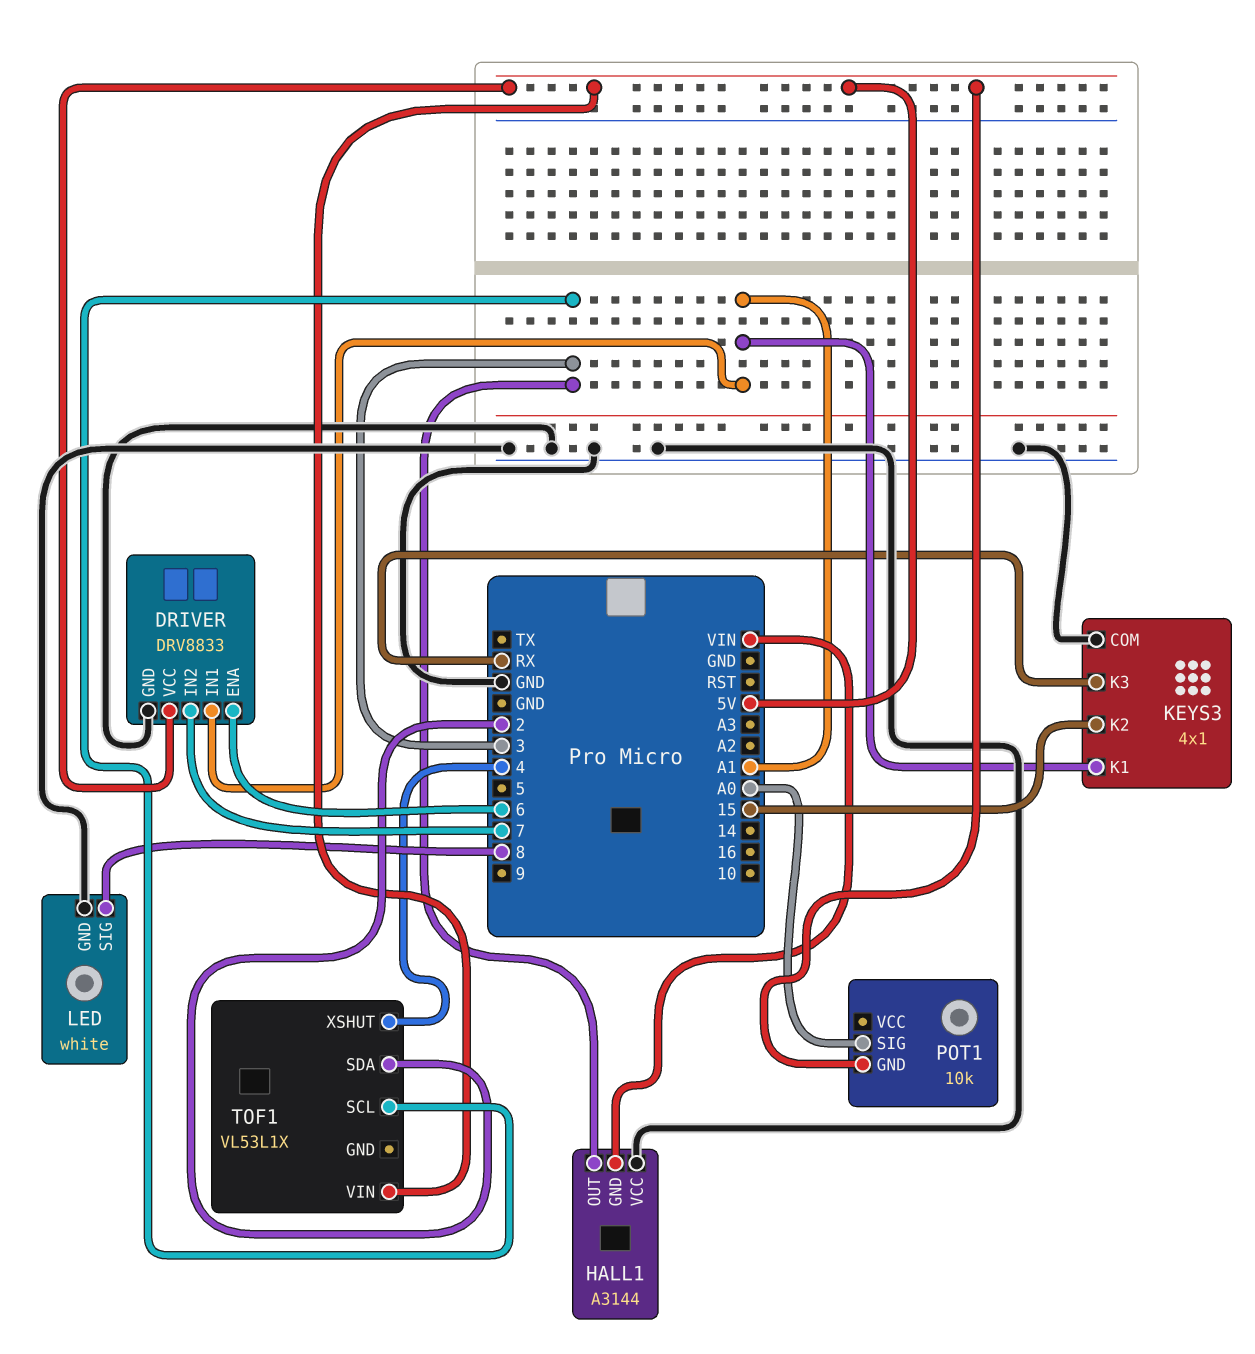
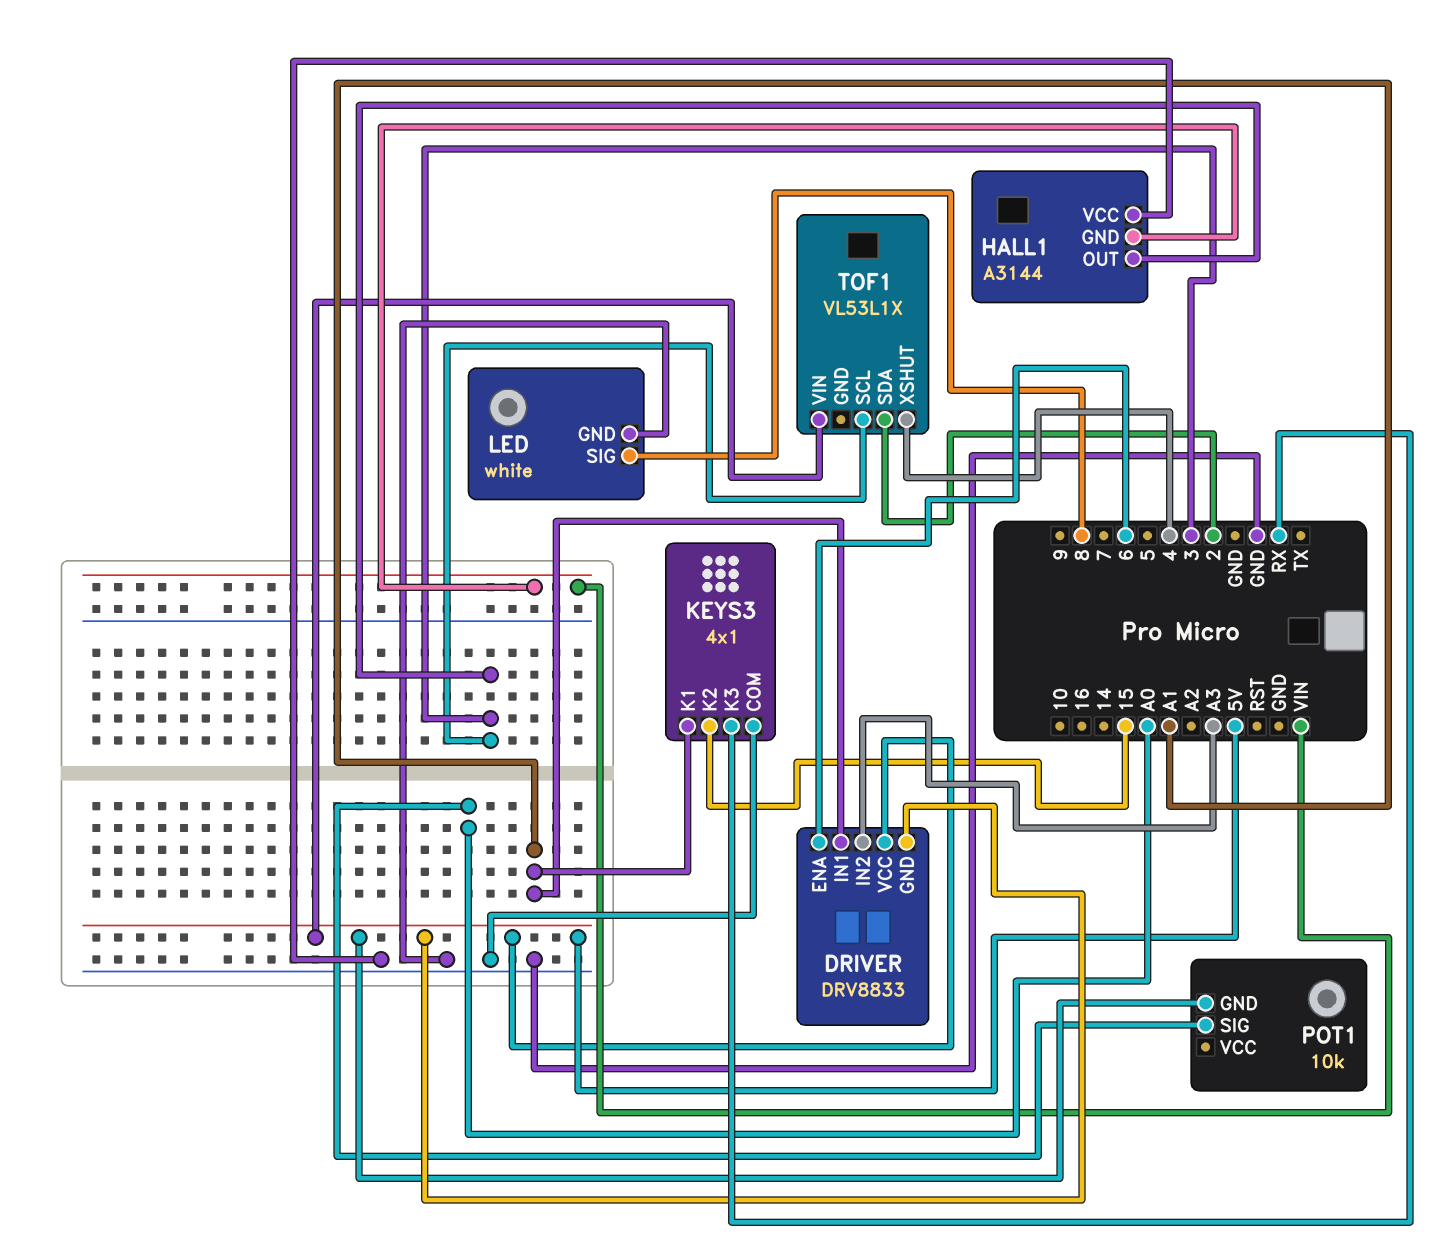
DRIVER pin GND: GND -> 5V
DRIVER pin IN2: 7 -> A3

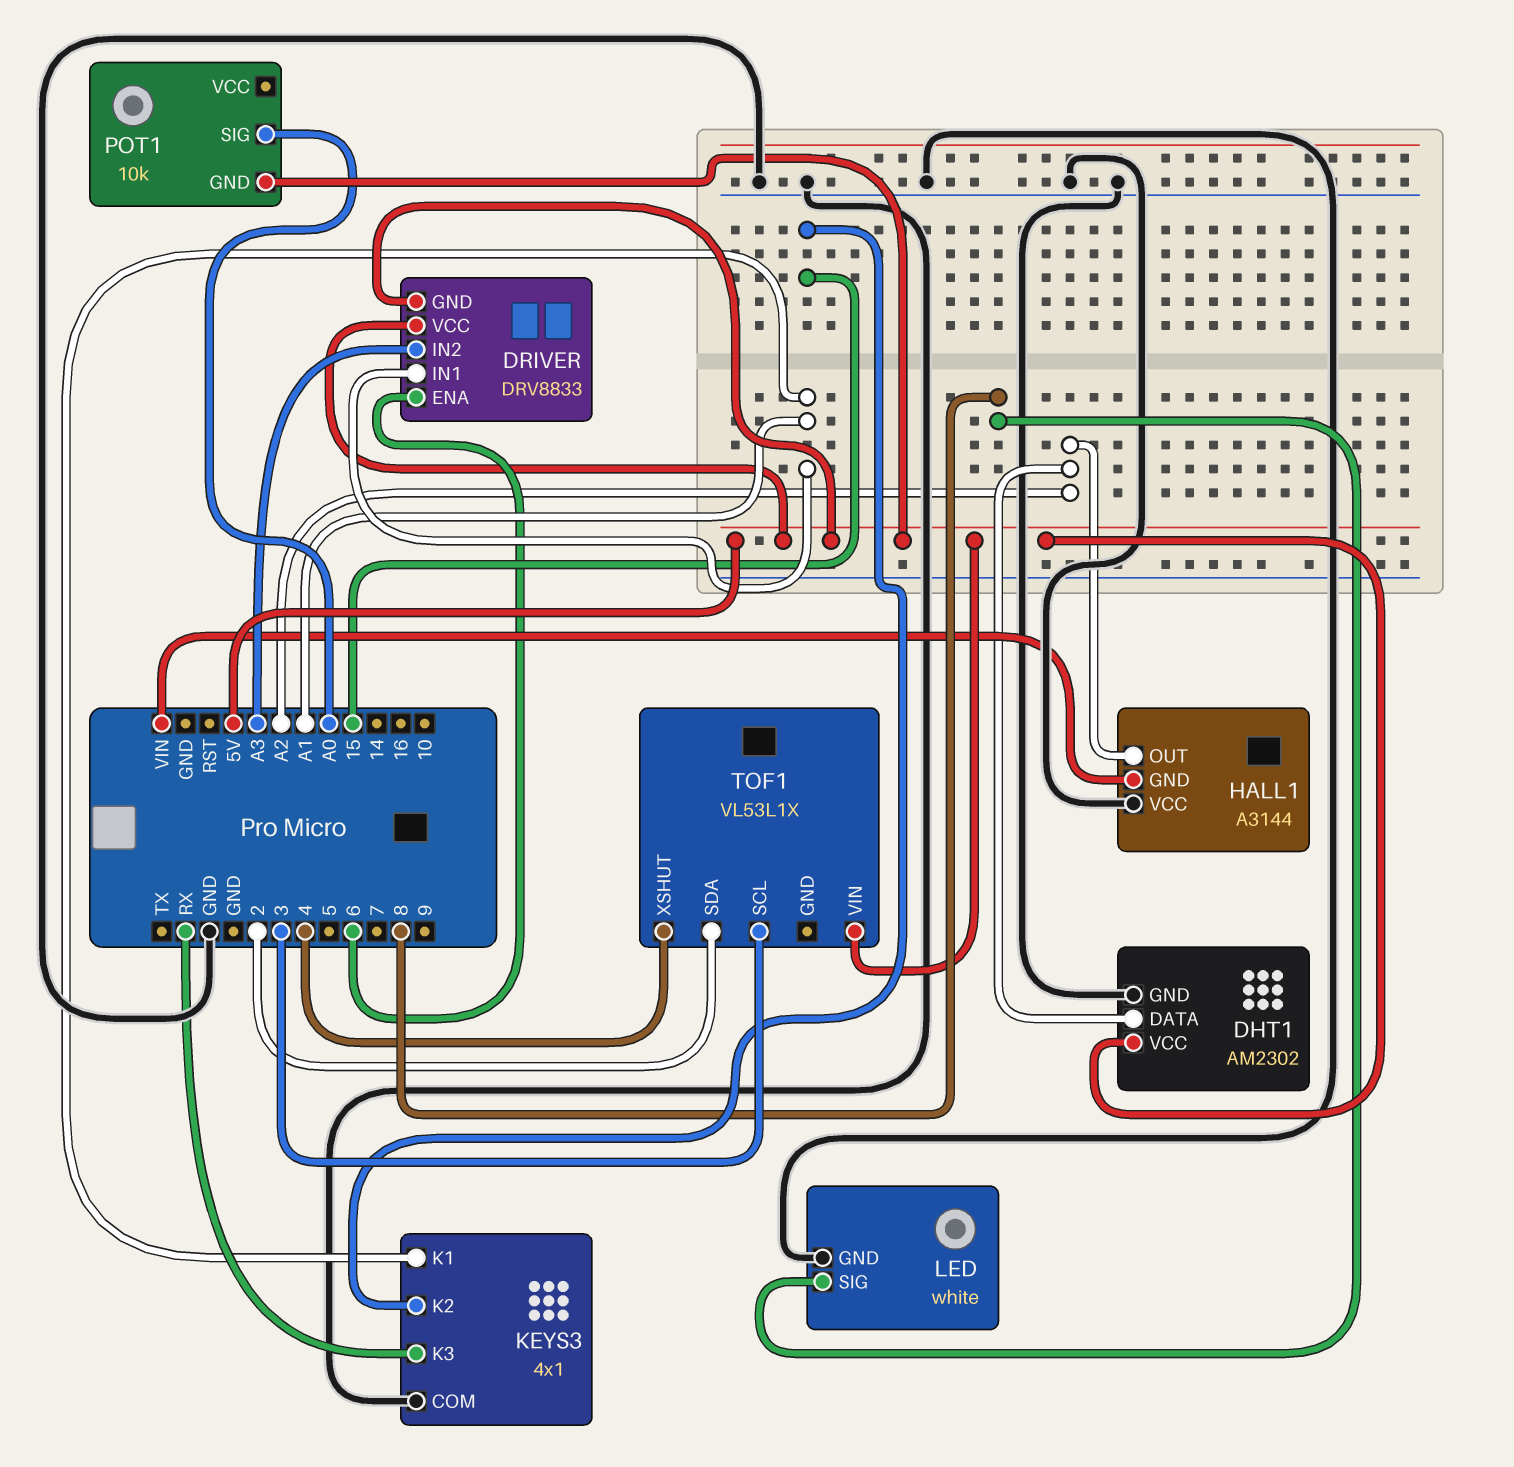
DHT1: none -> AM2302
DHT1 pin DATA: none -> A2
DHT1 pin GND: none -> GND
DHT1 pin VCC: none -> 5V
HALL1 pin OUT: 3 -> A2

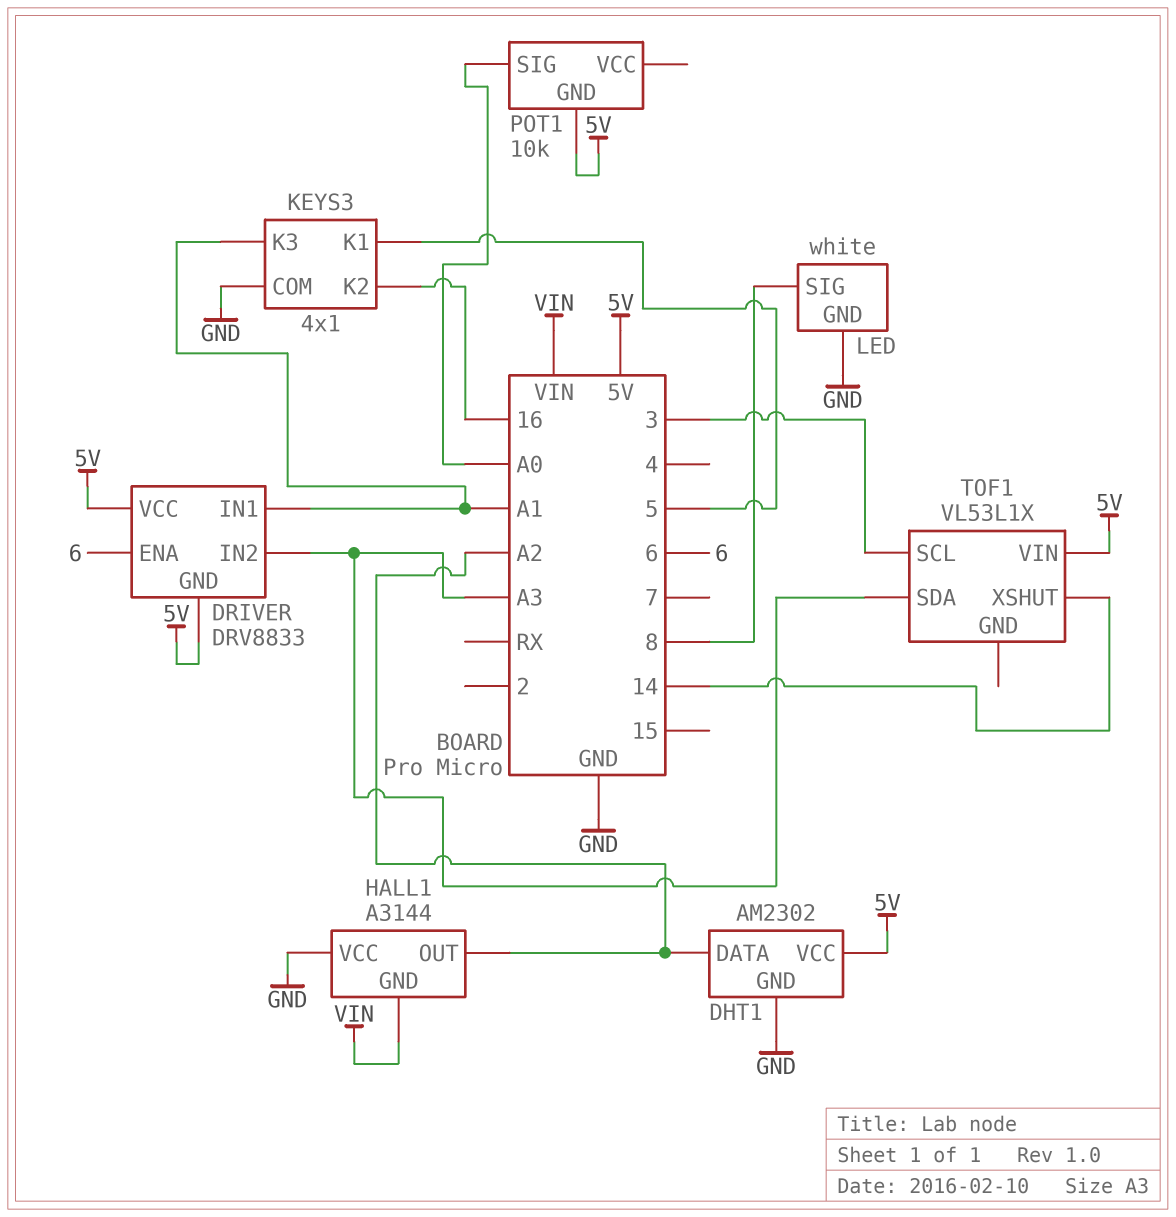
KEYS3 pin K1: A1 -> 5
KEYS3 pin K2: 15 -> 16
KEYS3 pin K3: RX -> A1
TOF1 pin SDA: 2 -> A3
TOF1 pin XSHUT: 4 -> 14

